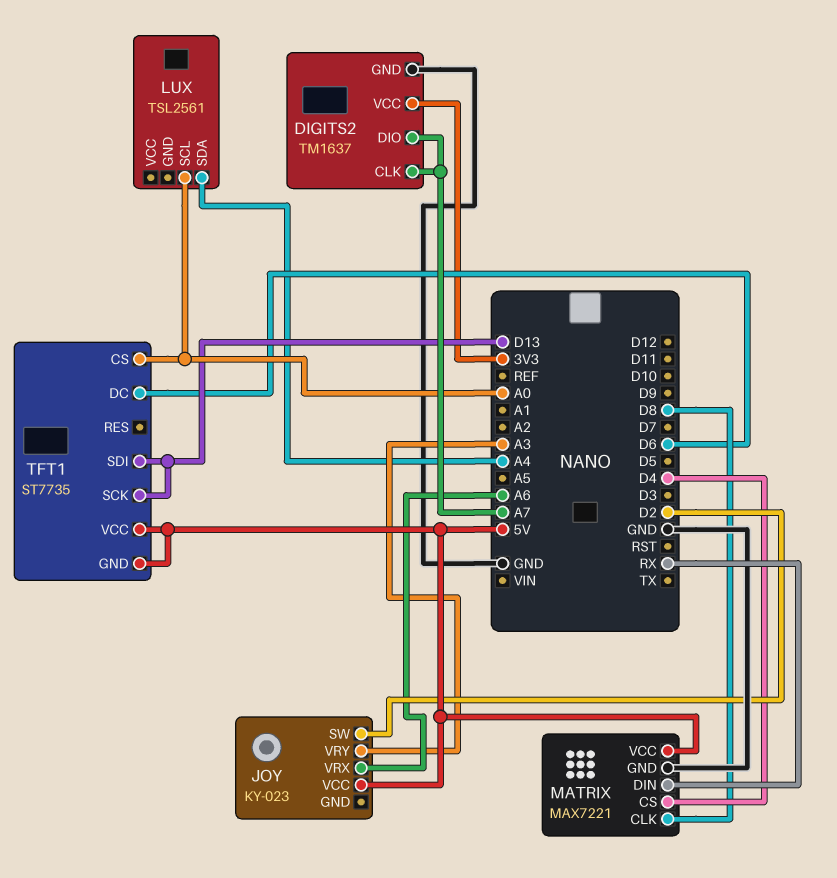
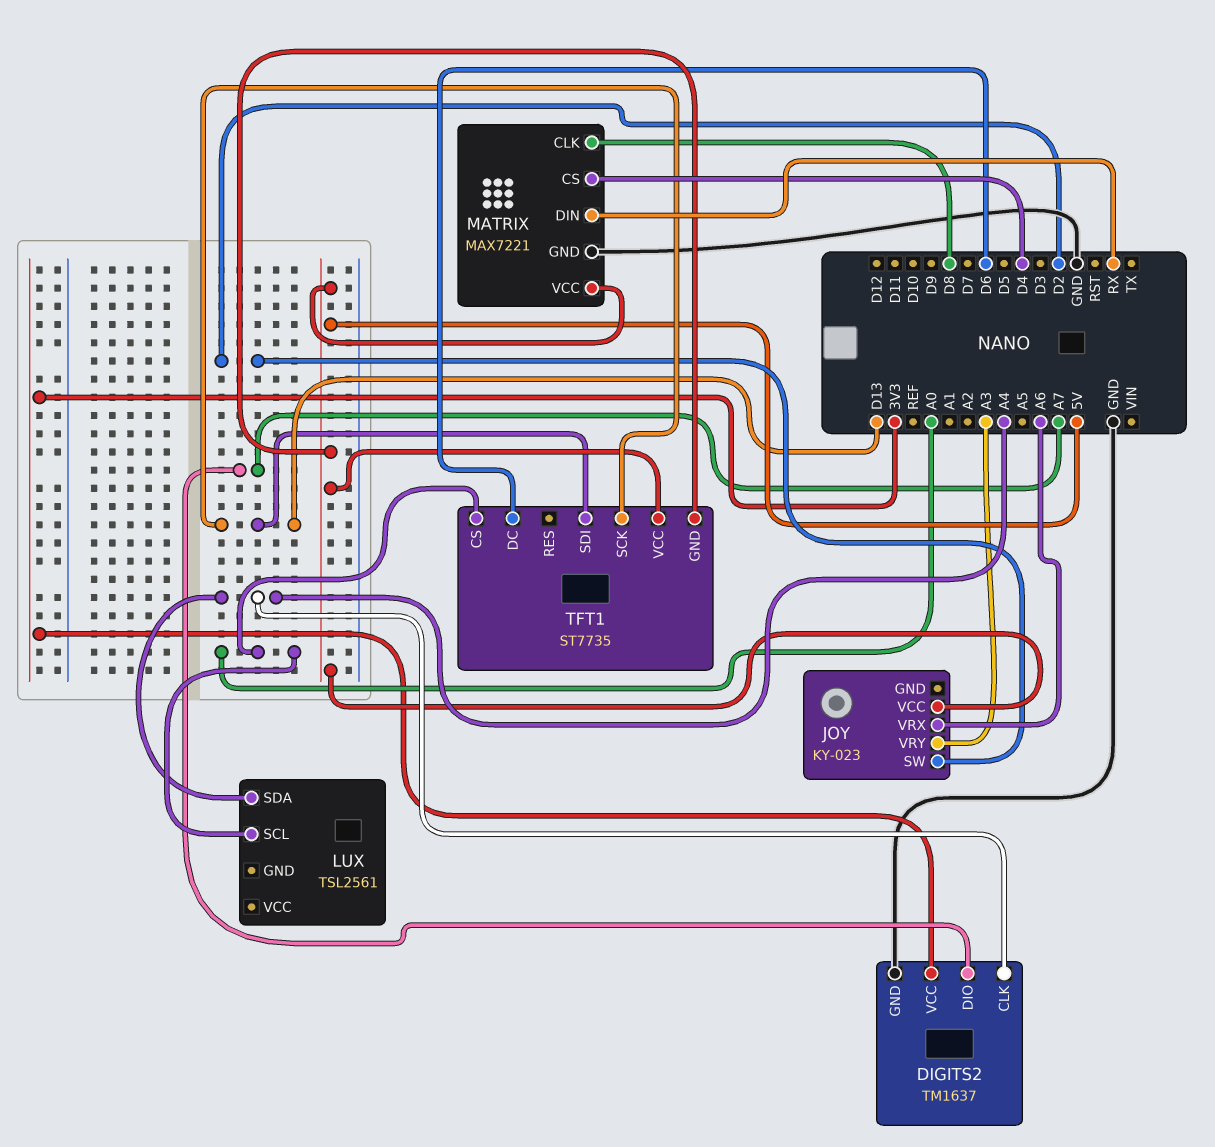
DIGITS2 pin CLK: A7 -> A4

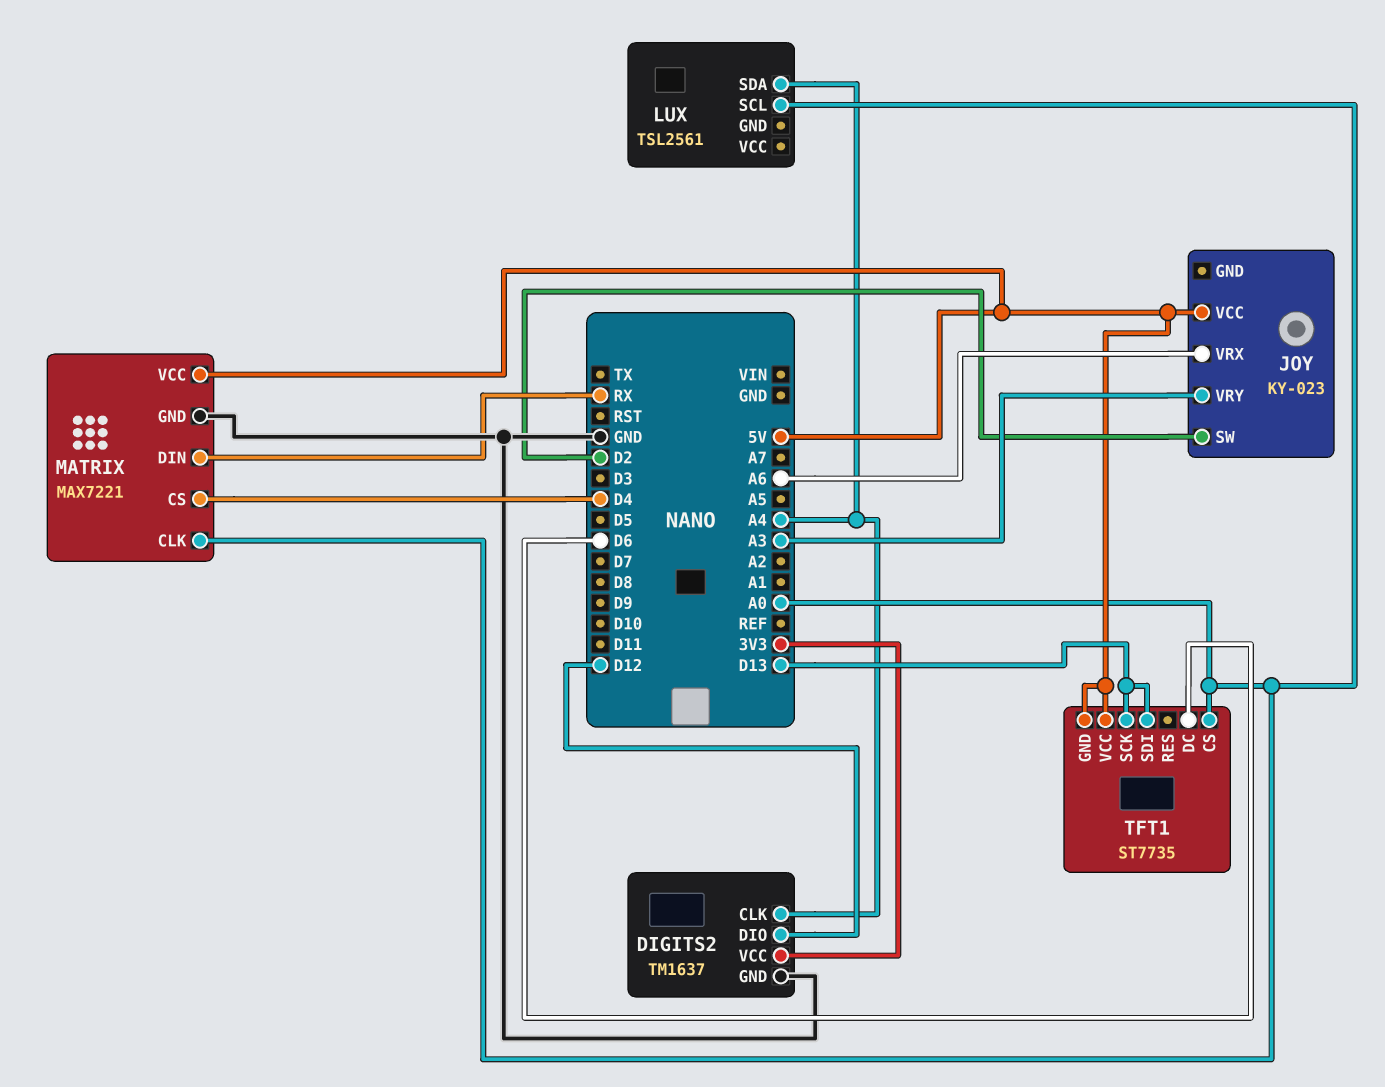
DIGITS2 pin DIO: A7 -> D12
MATRIX pin CLK: D8 -> A0

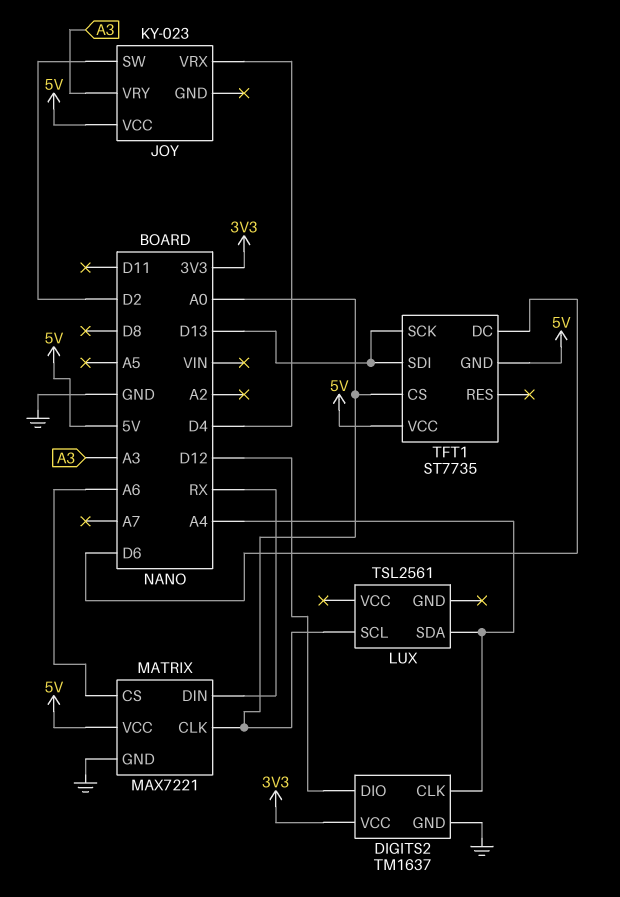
JOY pin VRX: A6 -> D4
MATRIX pin CS: D4 -> A6

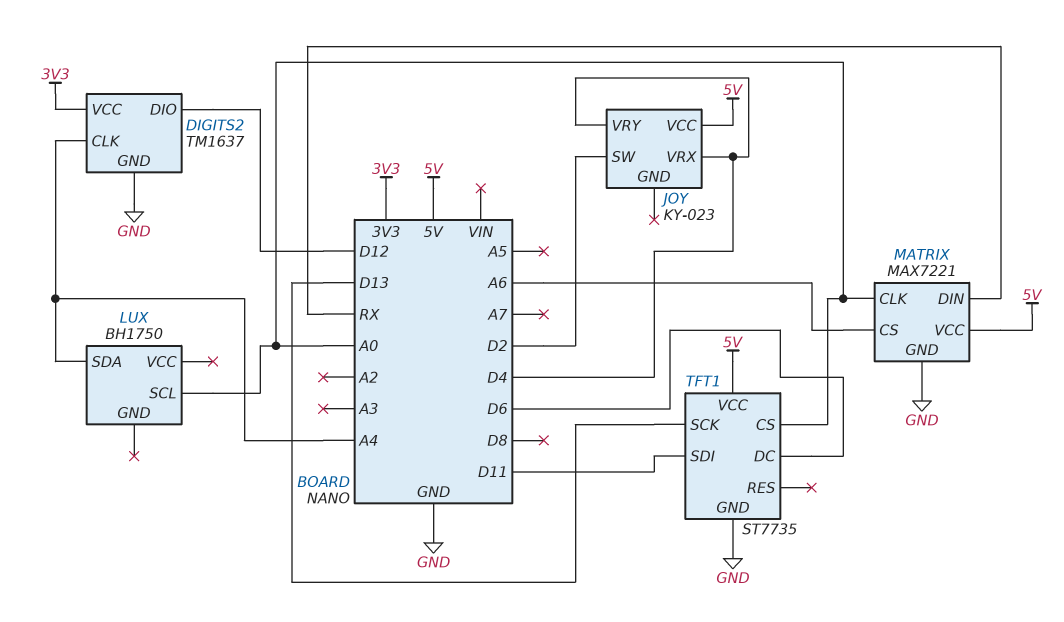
JOY pin VRY: A3 -> D4
LUX: TSL2561 -> BH1750
TFT1 pin GND: 5V -> GND
TFT1 pin SDI: D13 -> D11

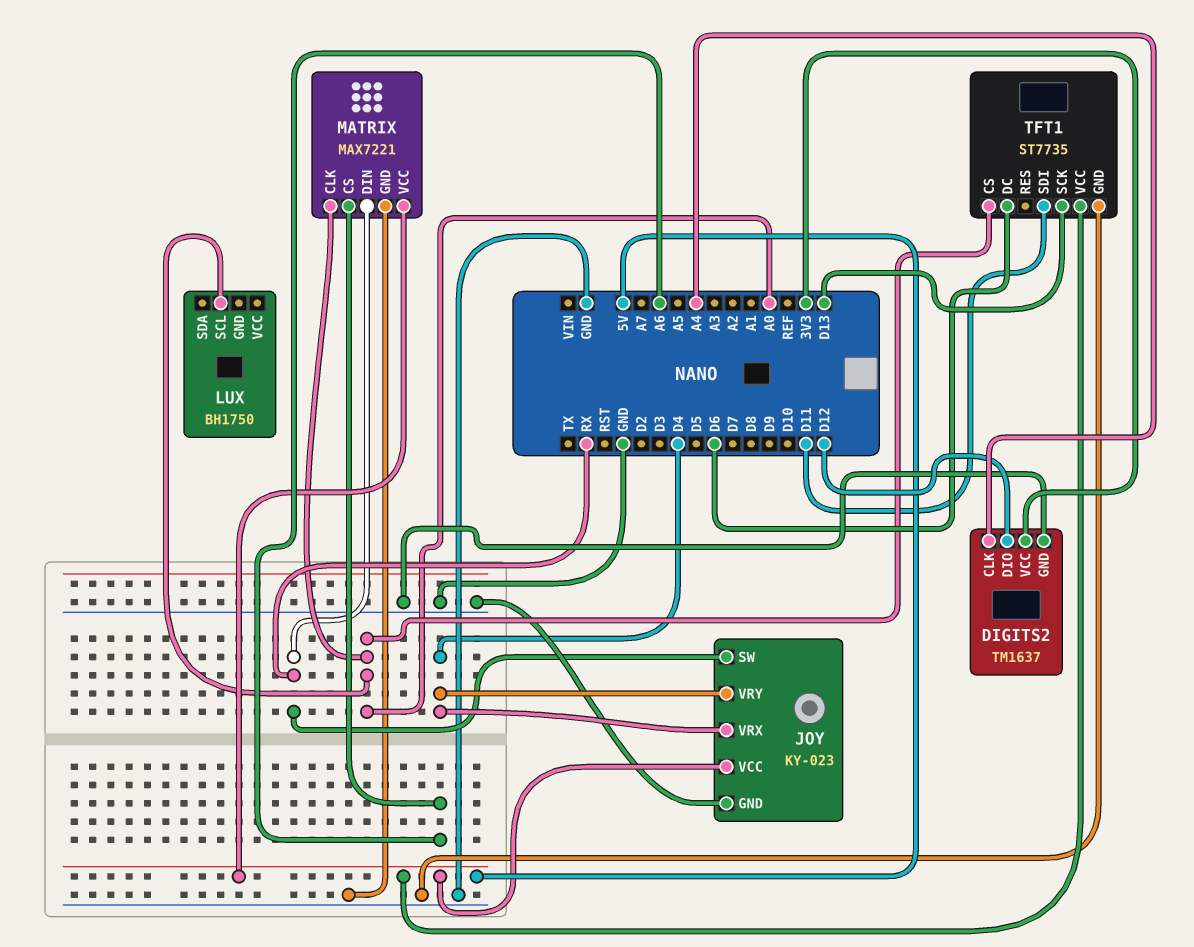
JOY pin GND: none -> GND
JOY pin SW: D2 -> RX
LUX pin SDA: A4 -> none

